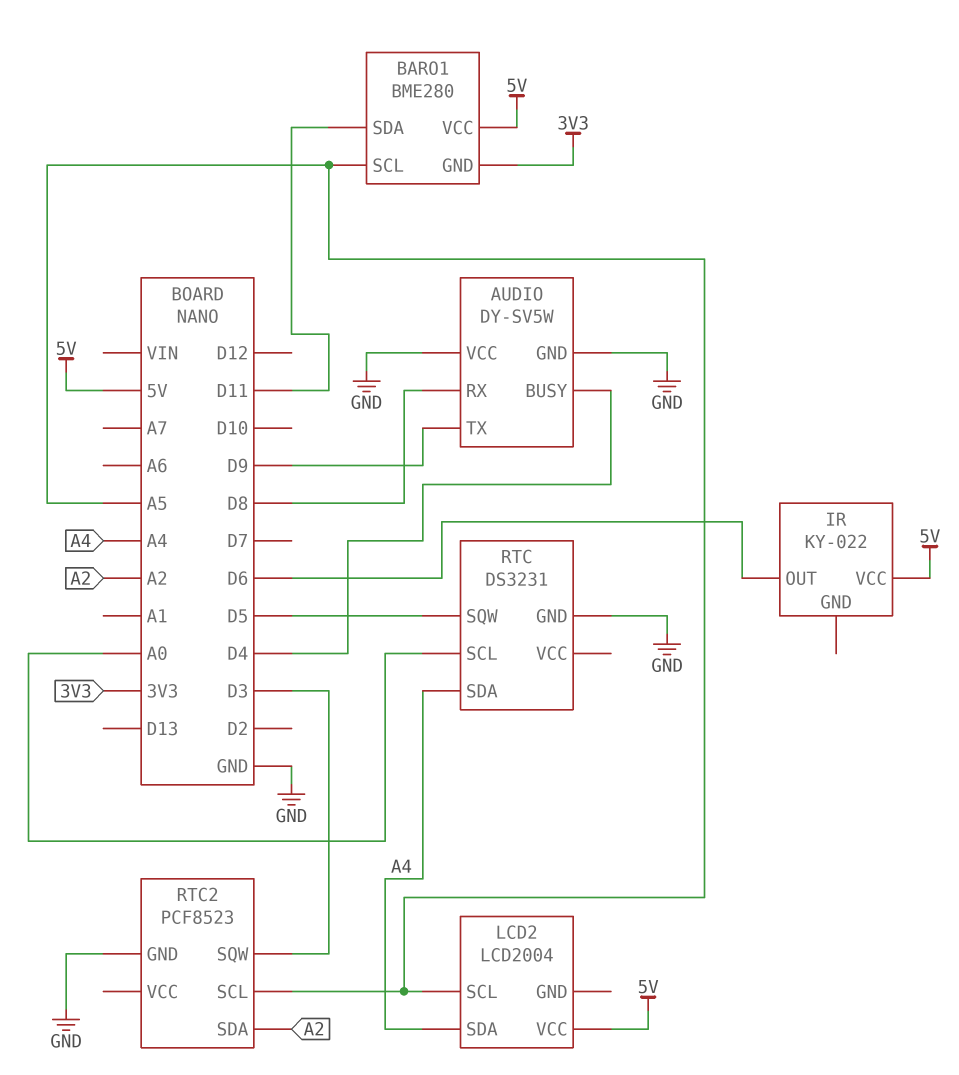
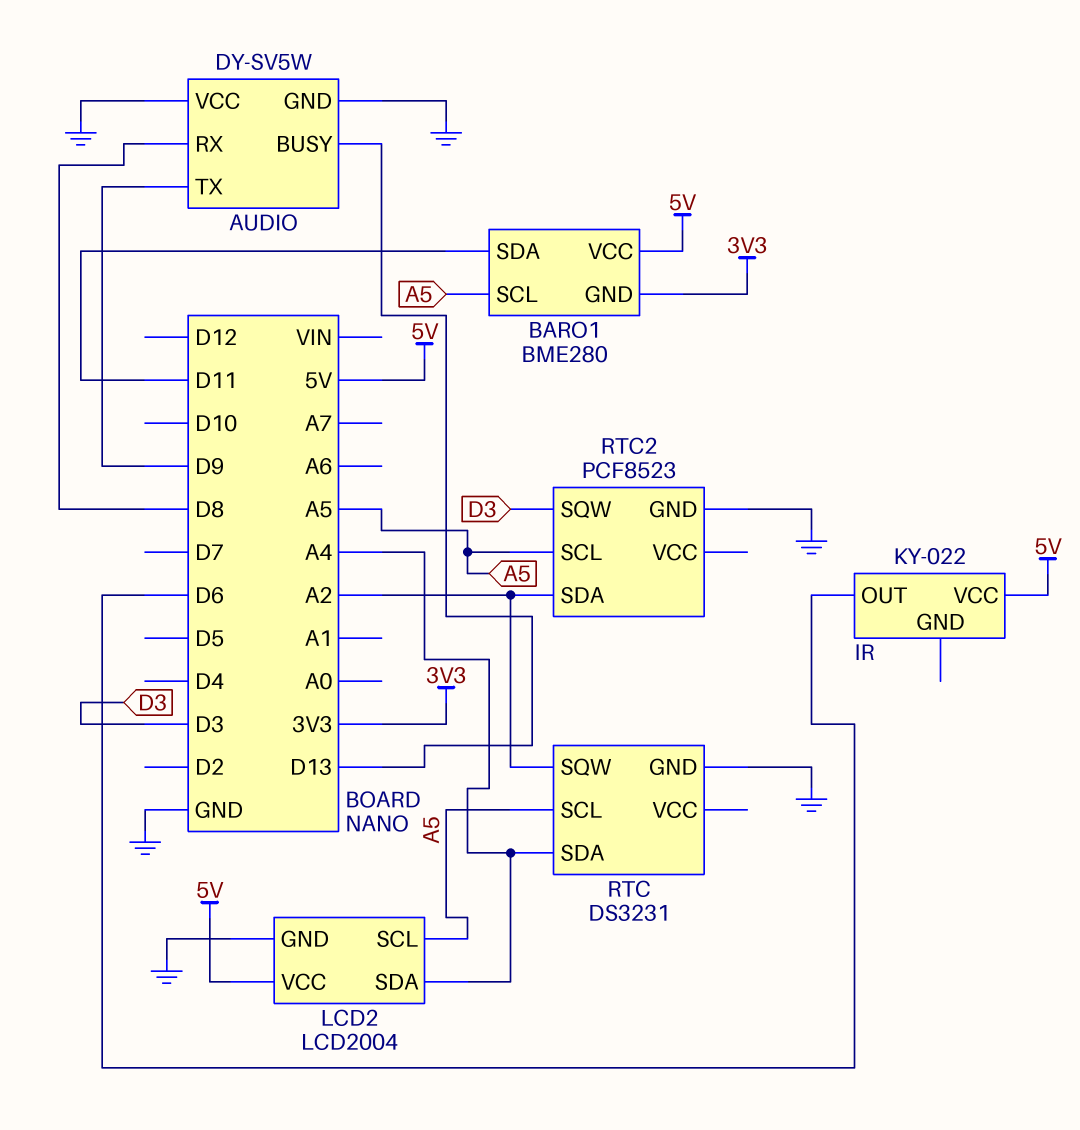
AUDIO pin BUSY: D4 -> D13
LCD2 pin GND: none -> GND
RTC pin SCL: A0 -> A5
RTC pin SQW: D5 -> A2

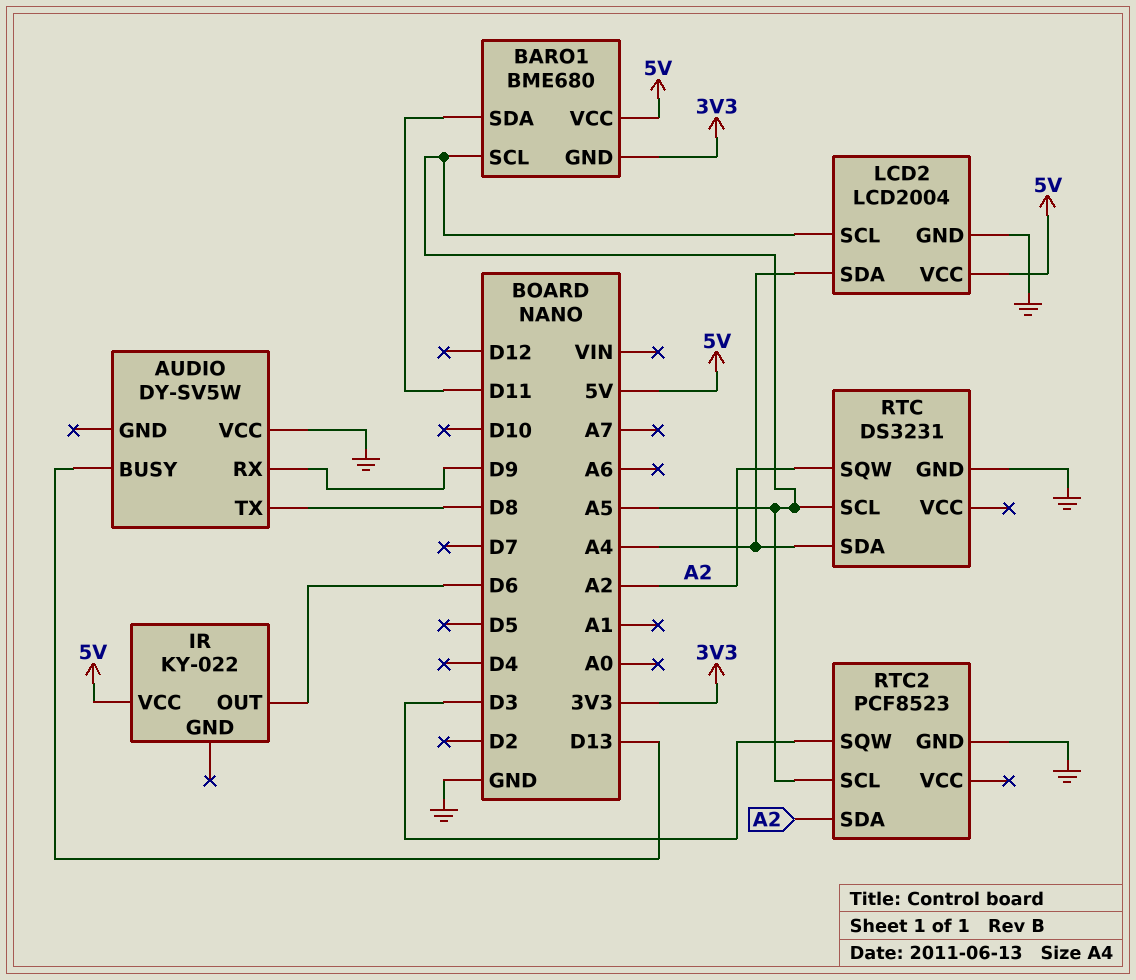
AUDIO pin GND: GND -> none
AUDIO pin RX: D8 -> D9
AUDIO pin TX: D9 -> D8
BARO1: BME280 -> BME680

